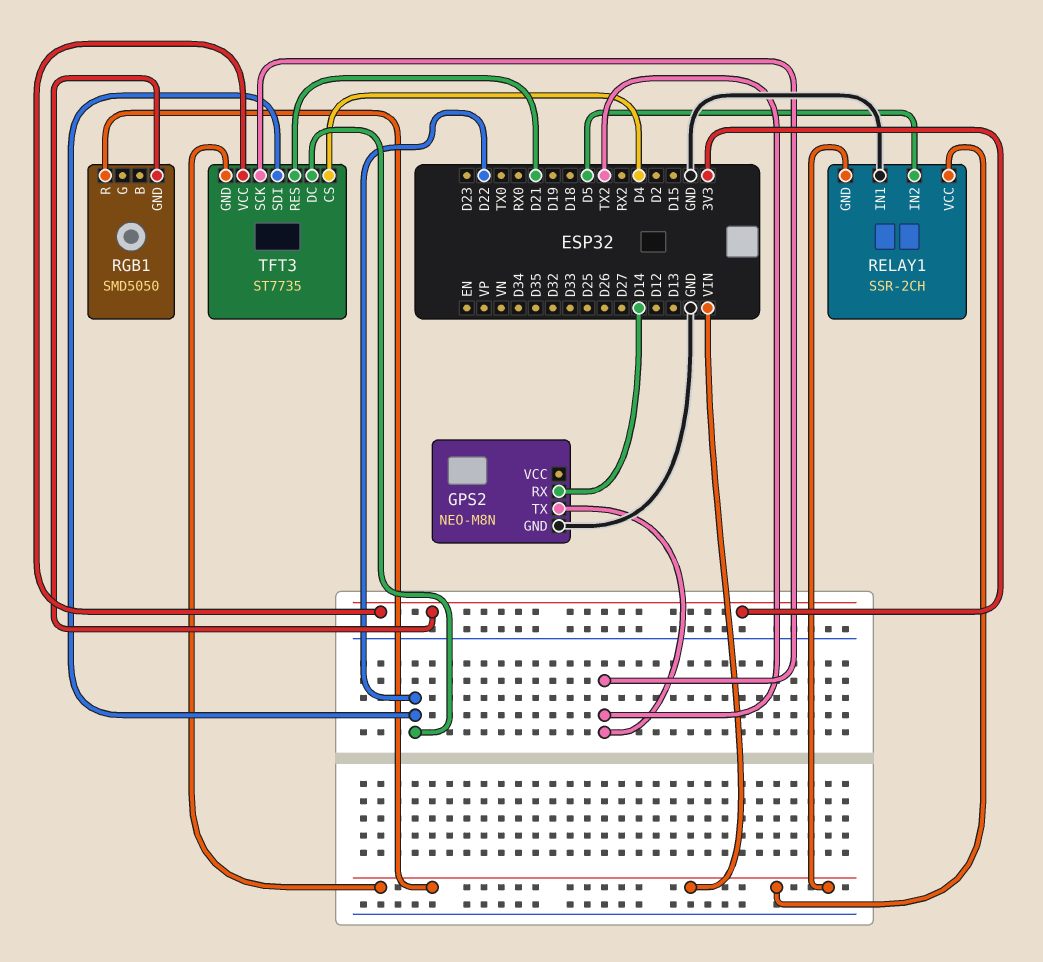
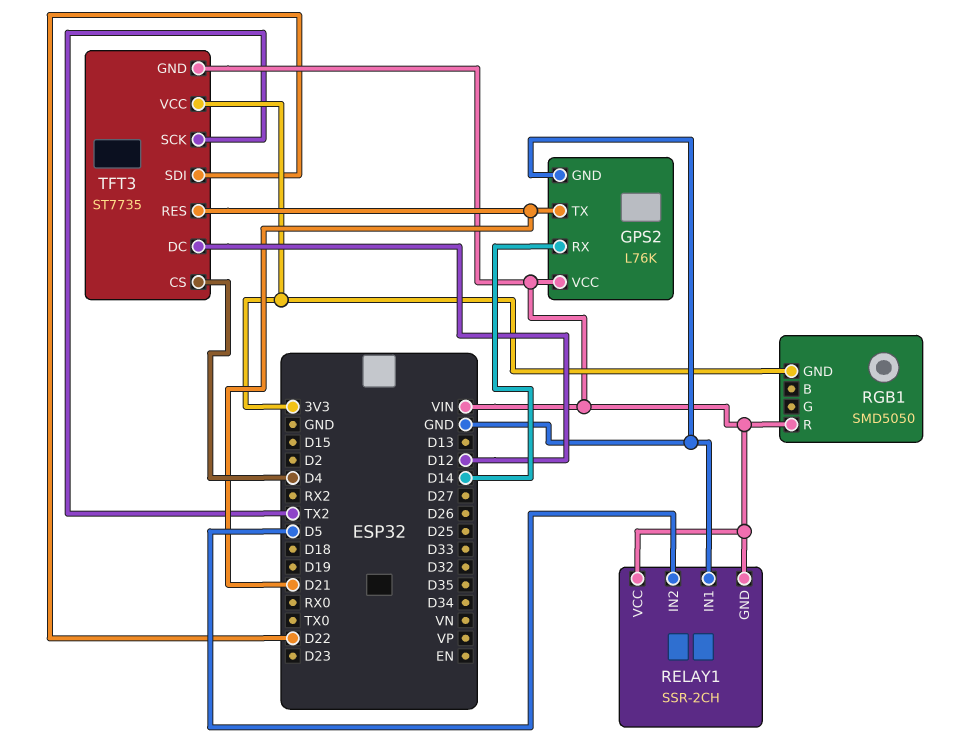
GPS2: NEO-M8N -> L76K
GPS2 pin TX: TX2 -> D21
GPS2 pin VCC: none -> VIN
TFT3 pin DC: D22 -> D12

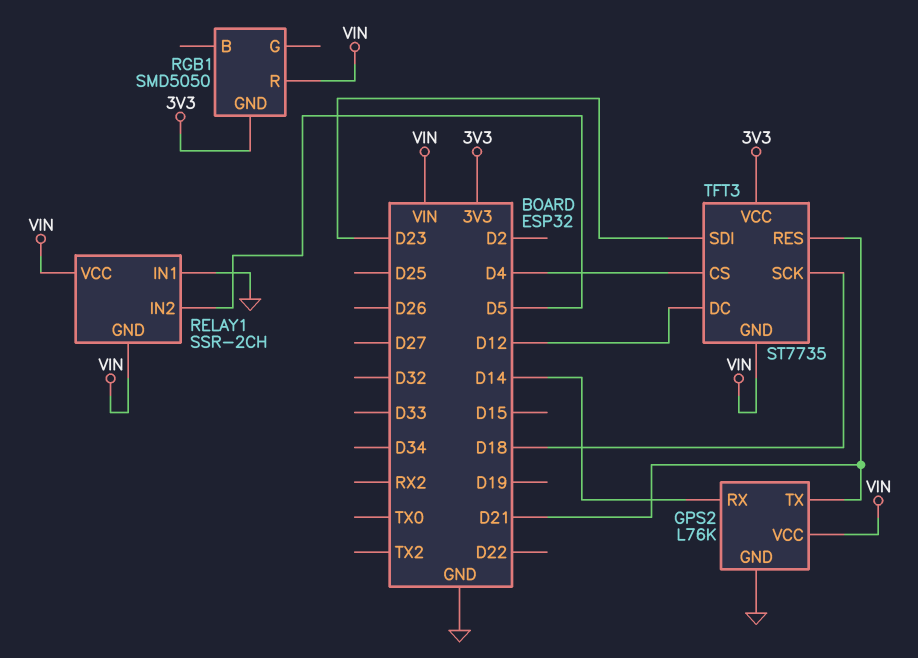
TFT3 pin SCK: TX2 -> D18
TFT3 pin SDI: D22 -> D23

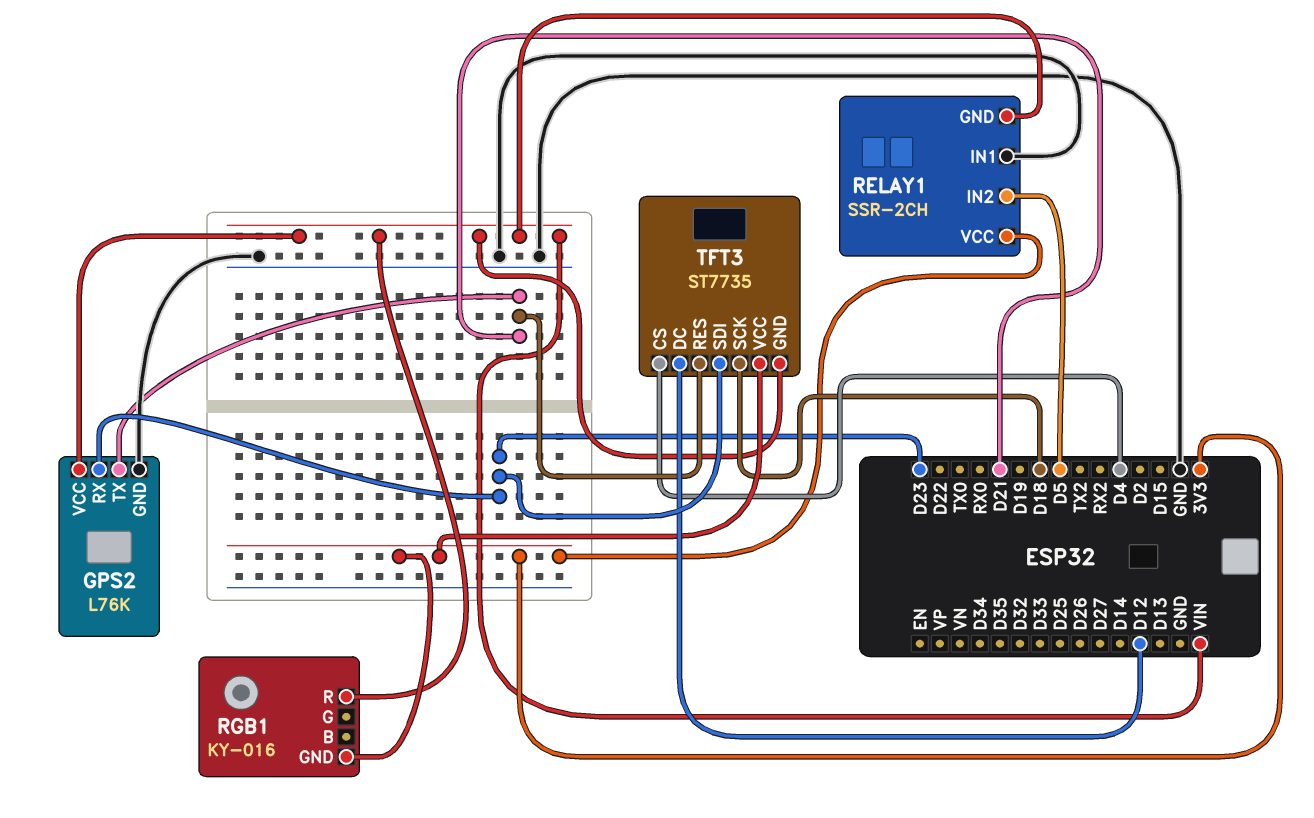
GPS2 pin RX: D14 -> D23
RELAY1 pin VCC: VIN -> 3V3
RGB1: SMD5050 -> KY-016

